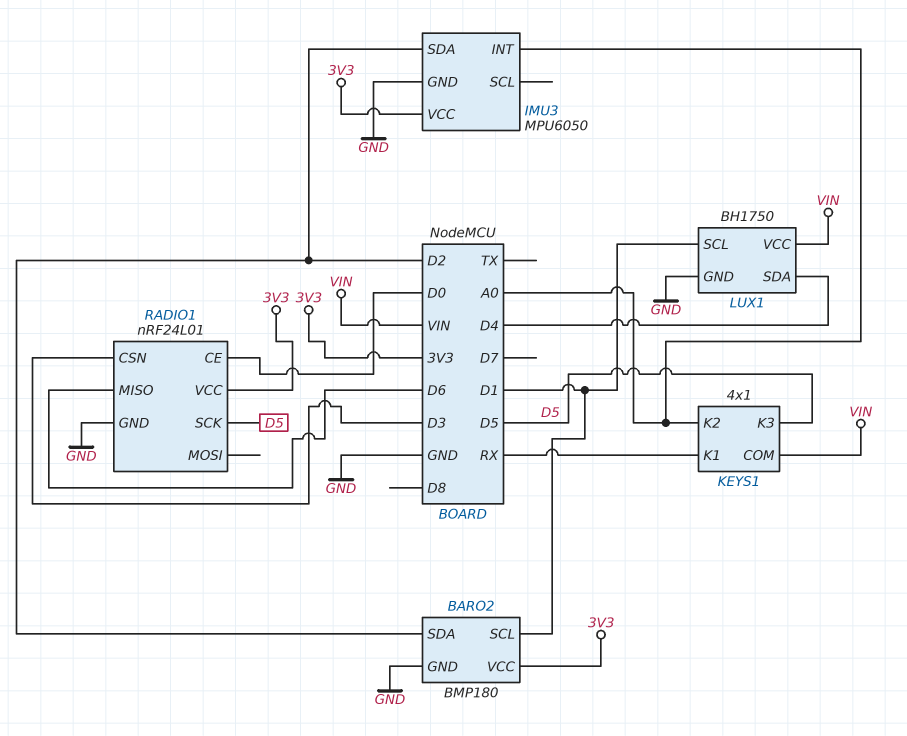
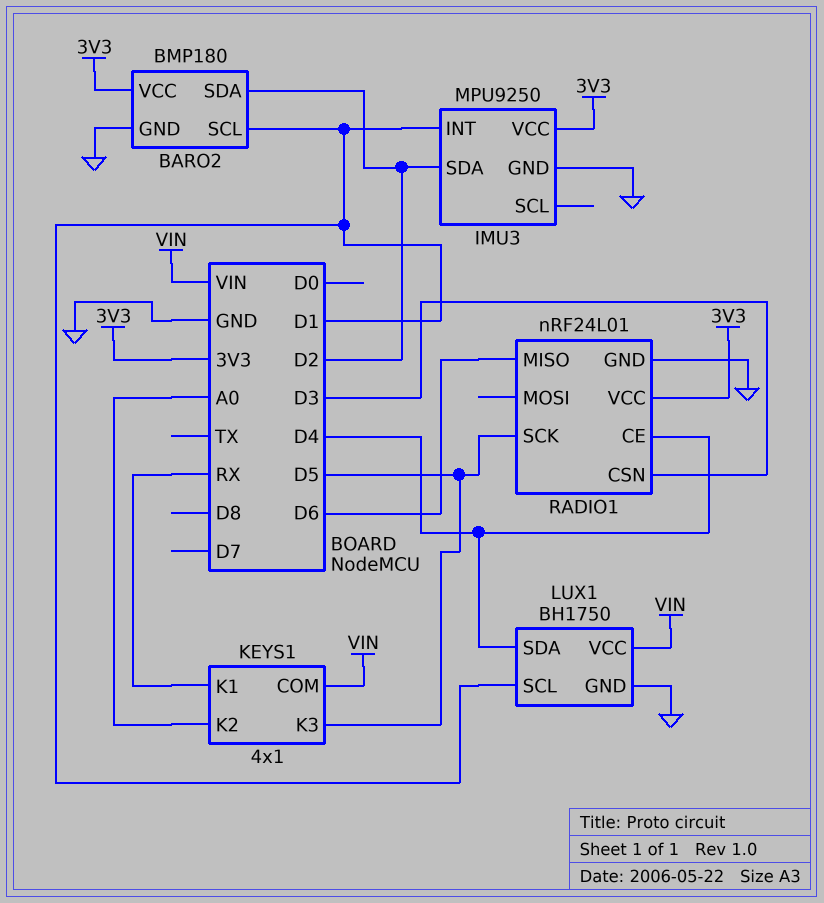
IMU3: MPU6050 -> MPU9250
IMU3 pin INT: A0 -> D1
RADIO1 pin CE: D0 -> D4

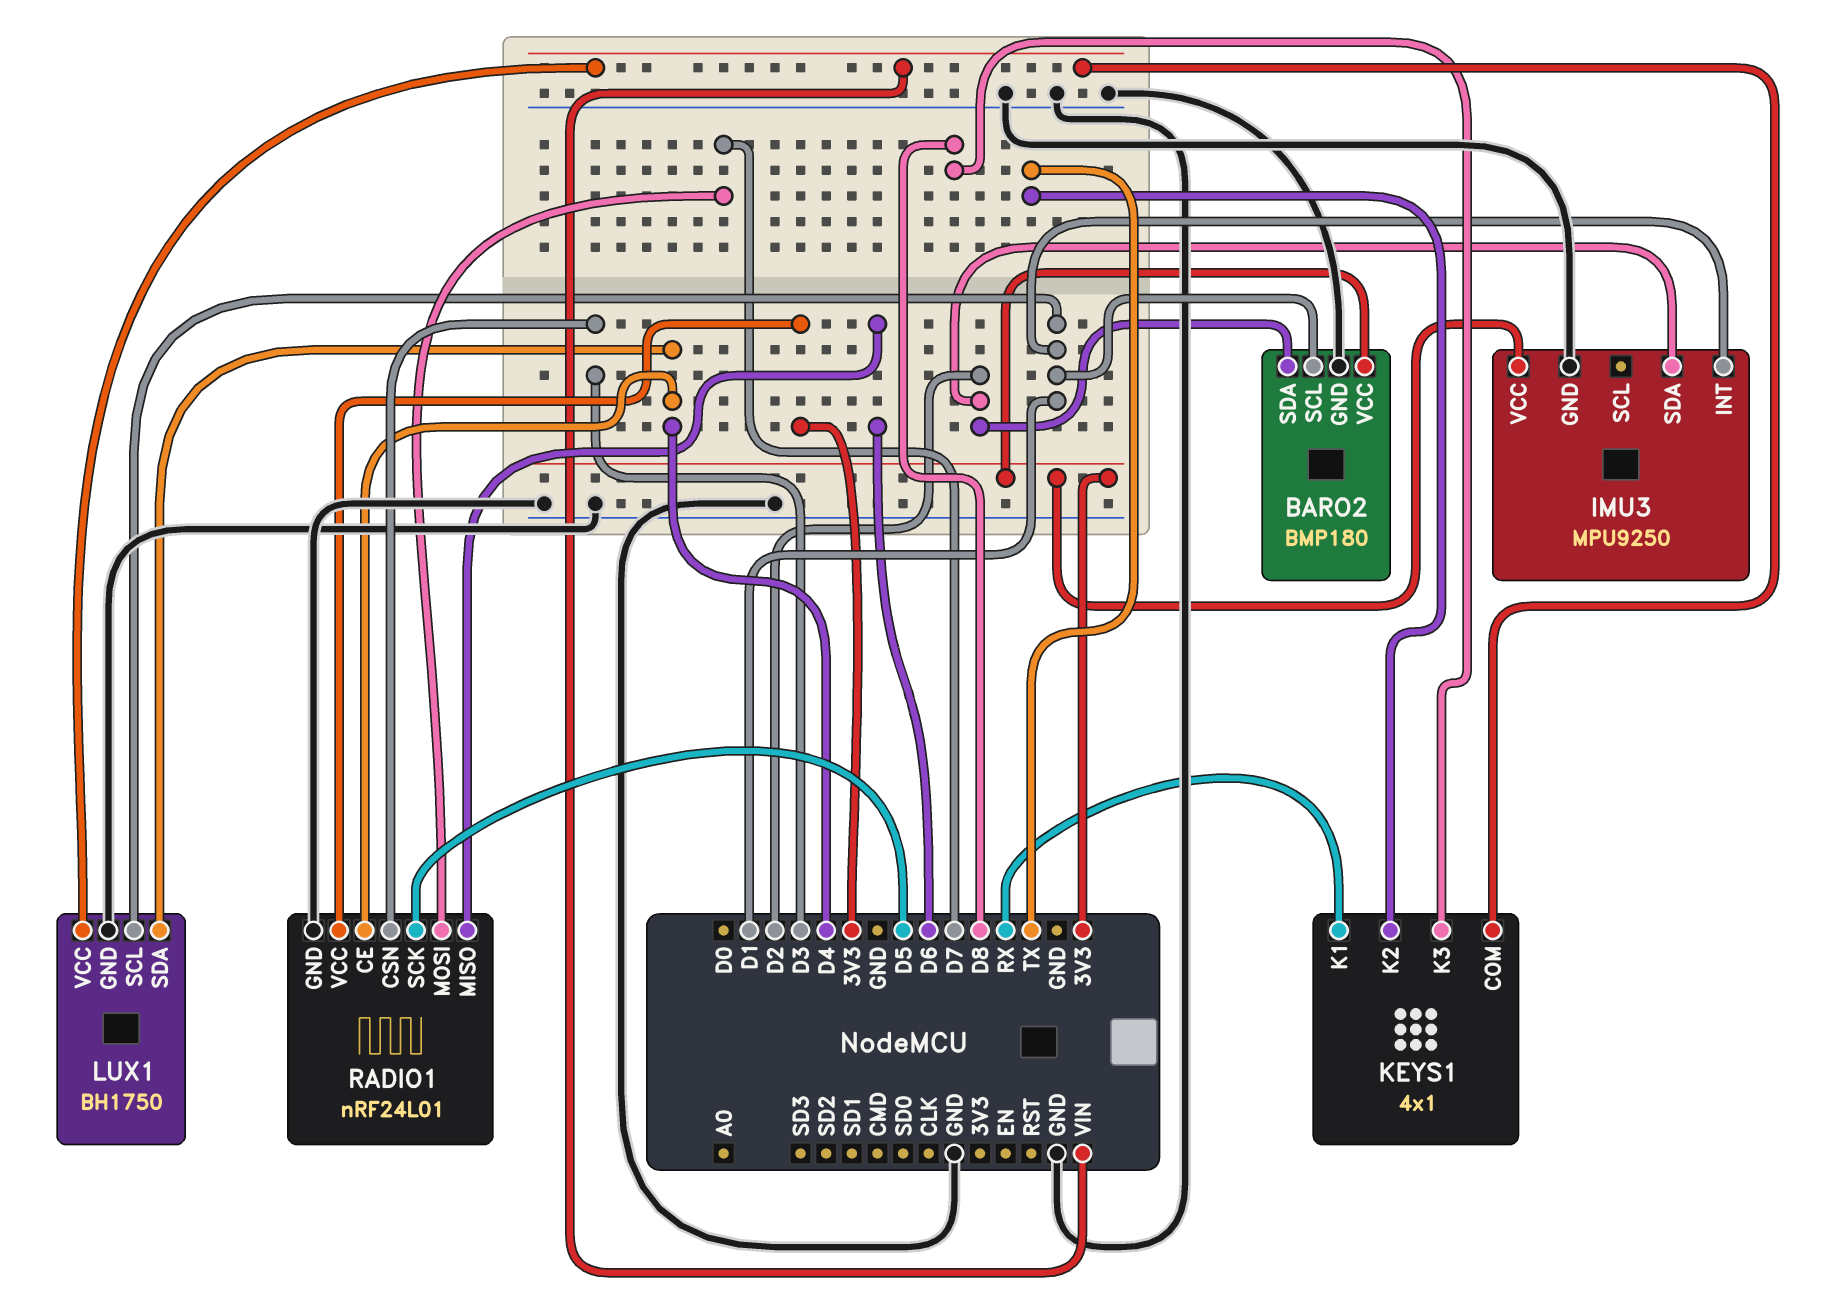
KEYS1 pin K2: A0 -> TX
KEYS1 pin K3: D5 -> D8
RADIO1 pin MOSI: none -> D7

